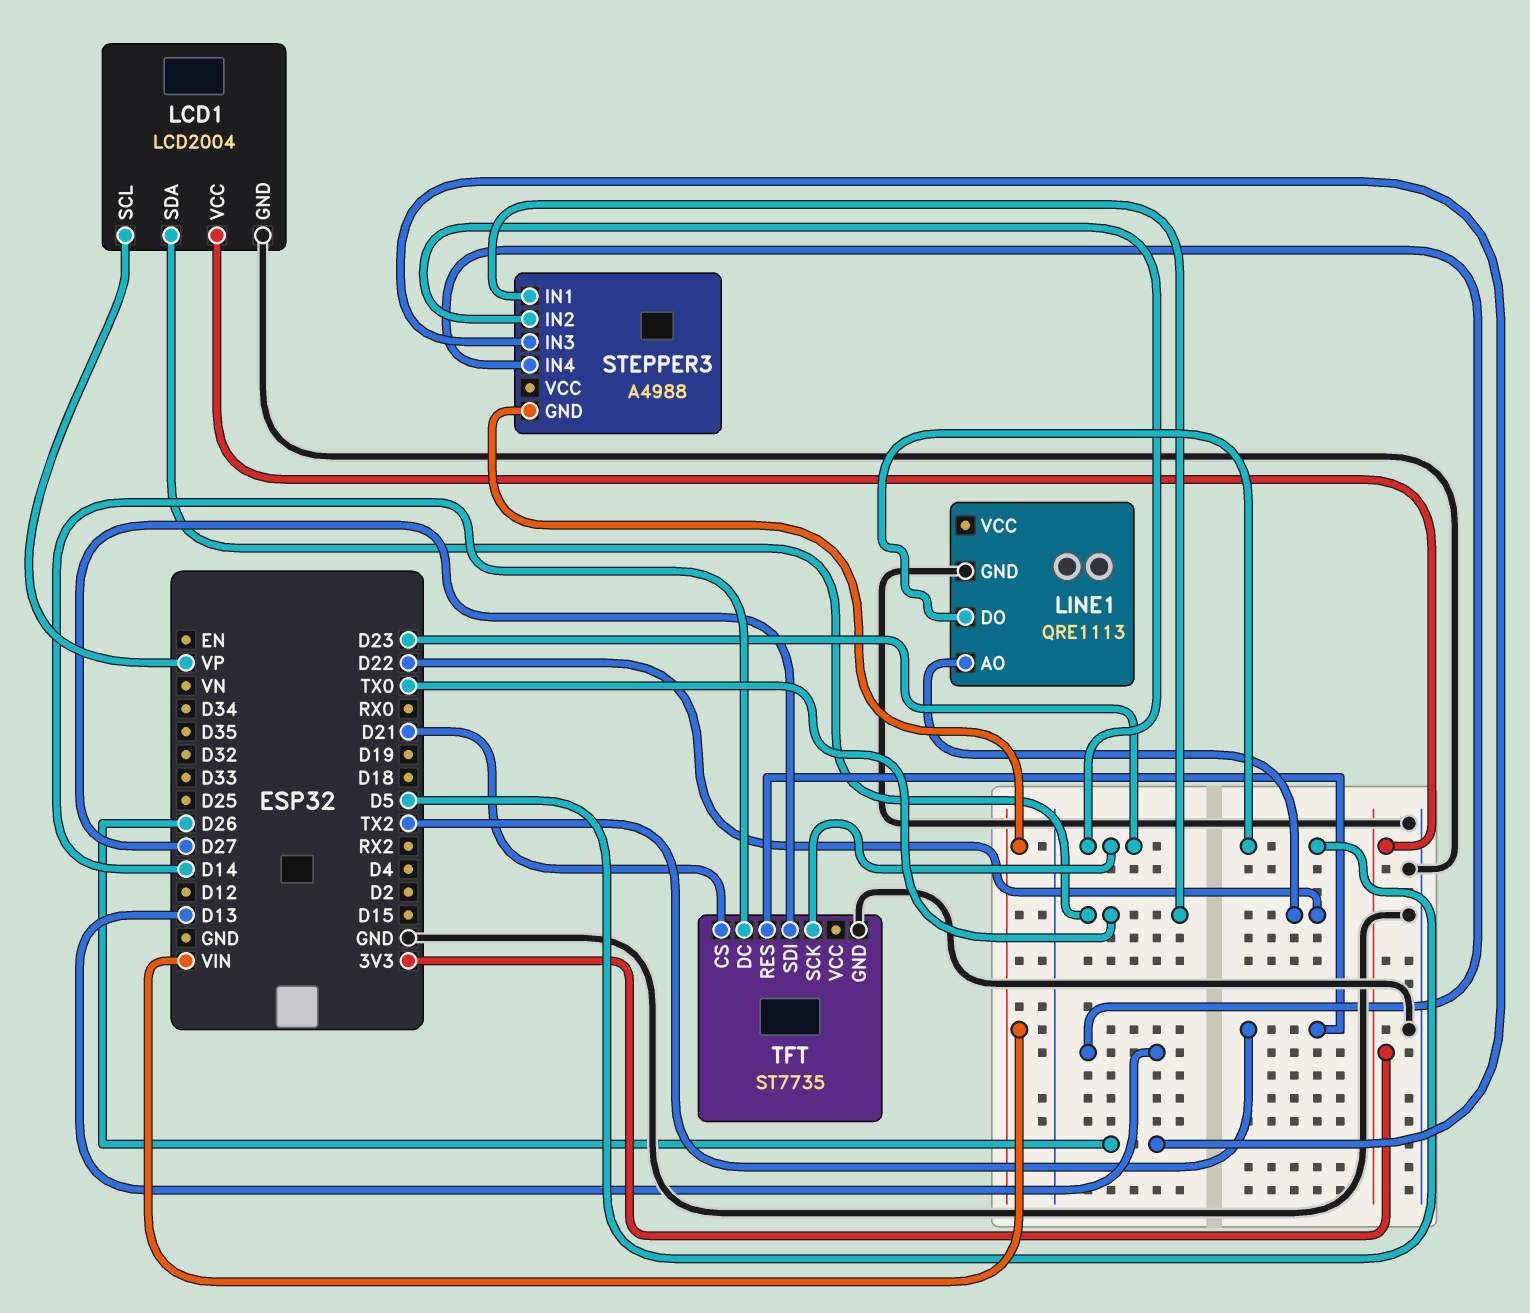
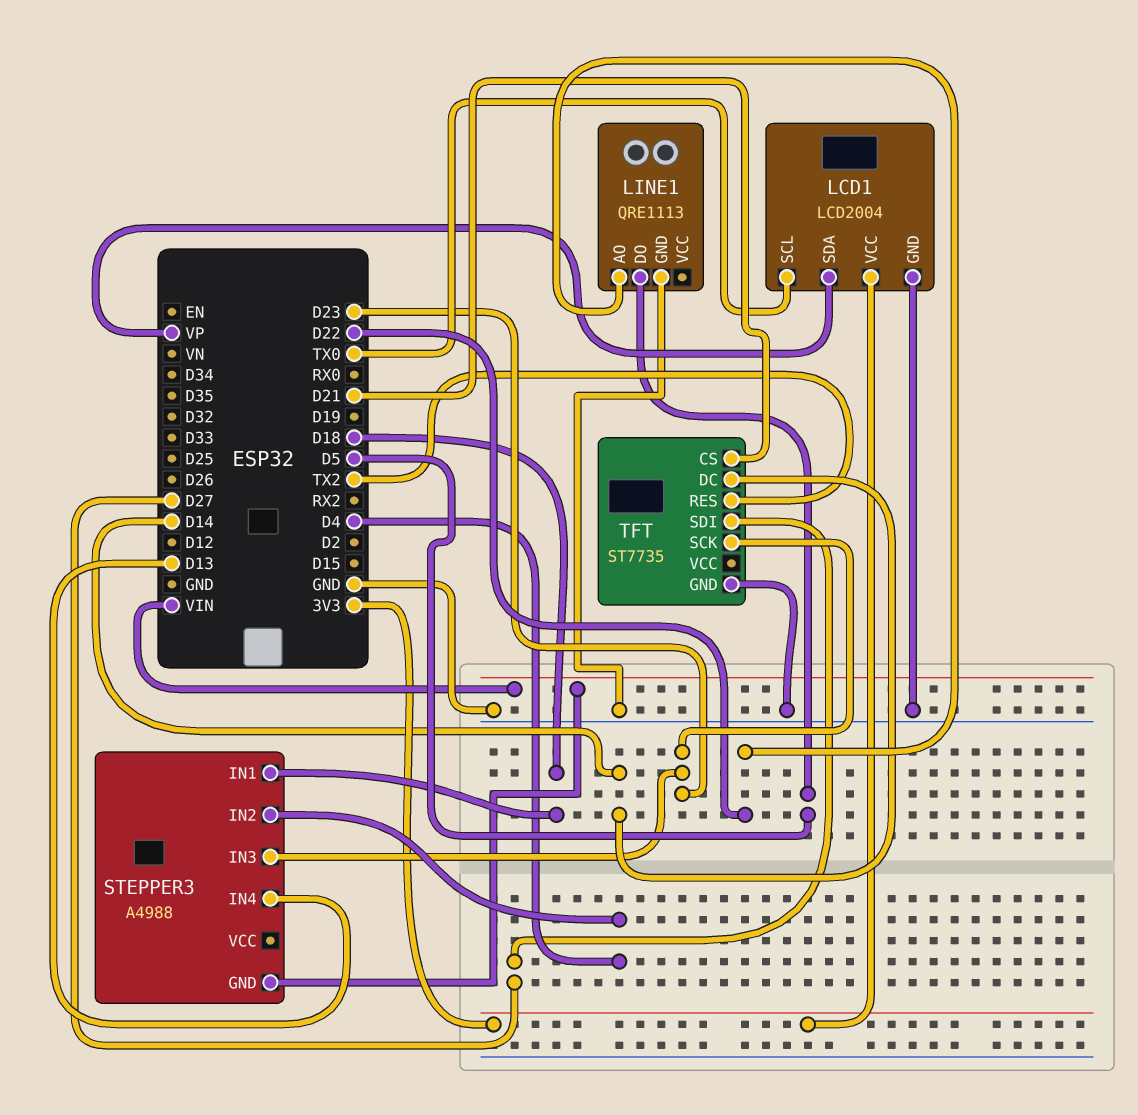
LCD1 pin SCL: VP -> TX0
LCD1 pin SDA: TX0 -> VP
STEPPER3 pin IN1: TX0 -> D18
STEPPER3 pin IN2: D23 -> D4
STEPPER3 pin IN3: D26 -> D23

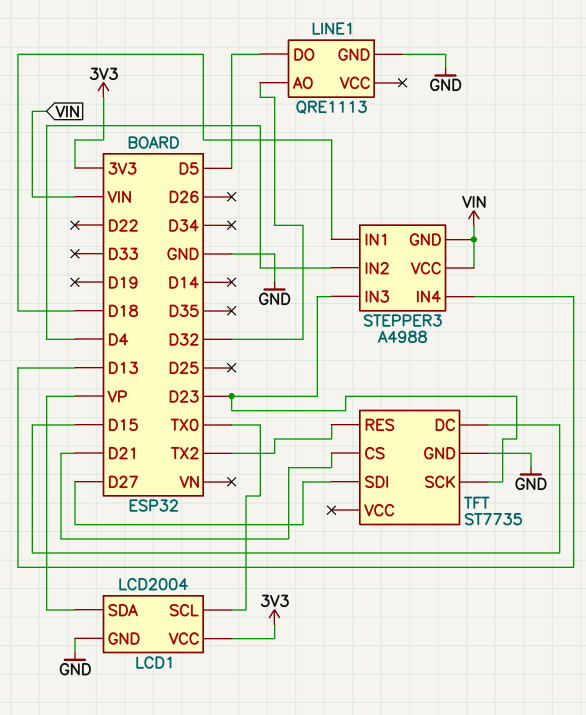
LINE1 pin AO: D22 -> D32
STEPPER3 pin VCC: none -> VIN
TFT pin DC: D14 -> D15

